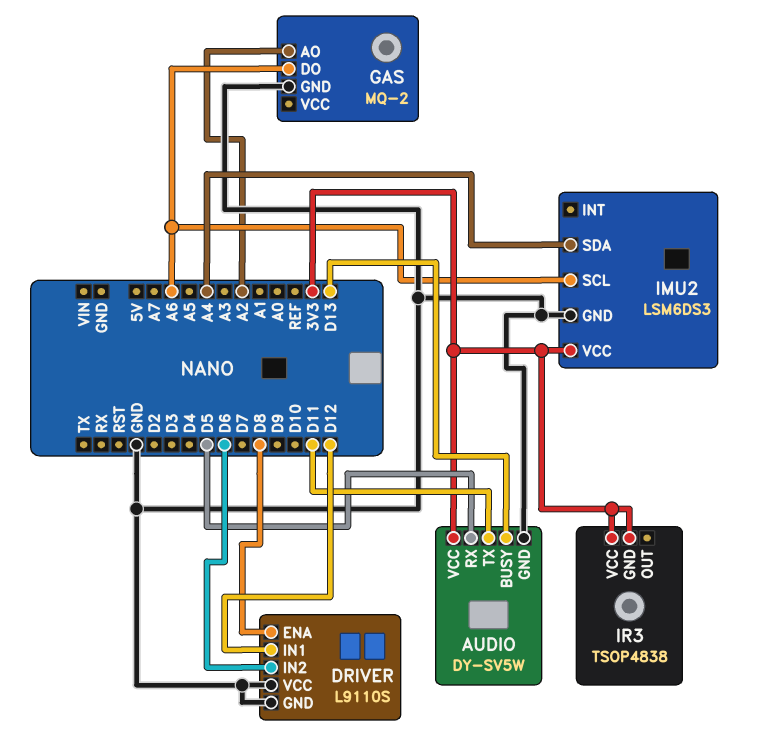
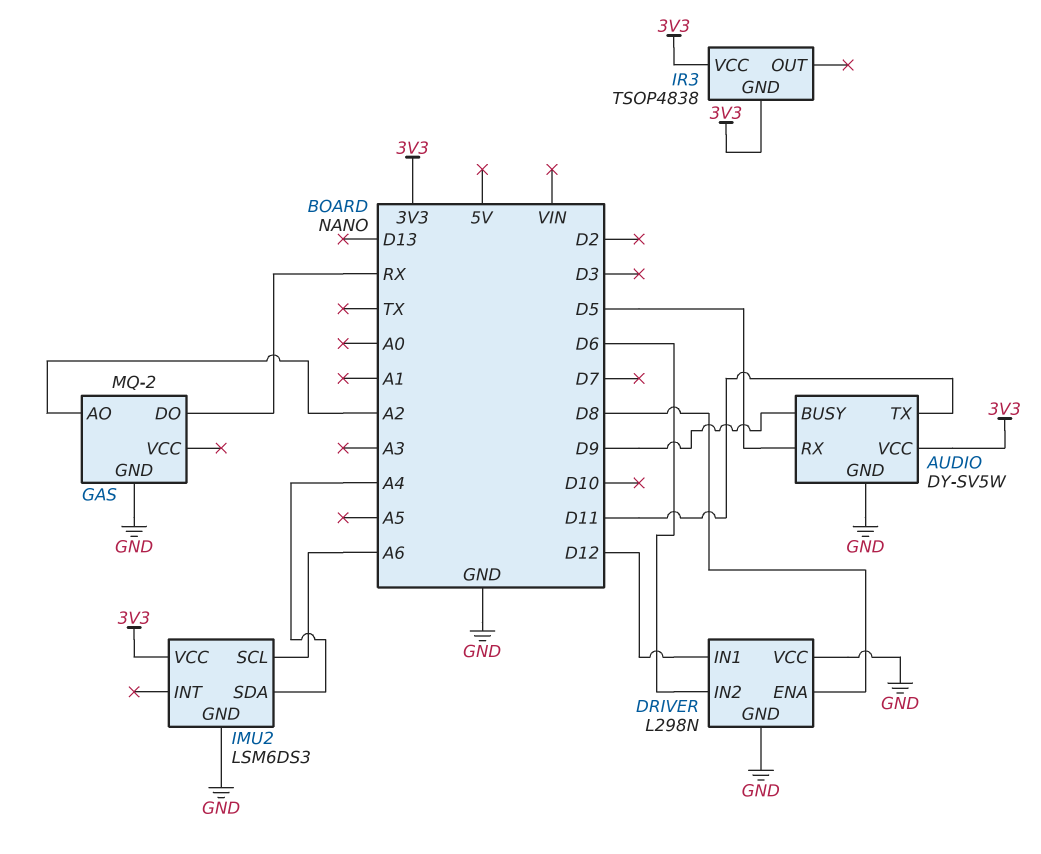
AUDIO pin BUSY: D13 -> D9
DRIVER: L9110S -> L298N
GAS pin DO: A6 -> RX

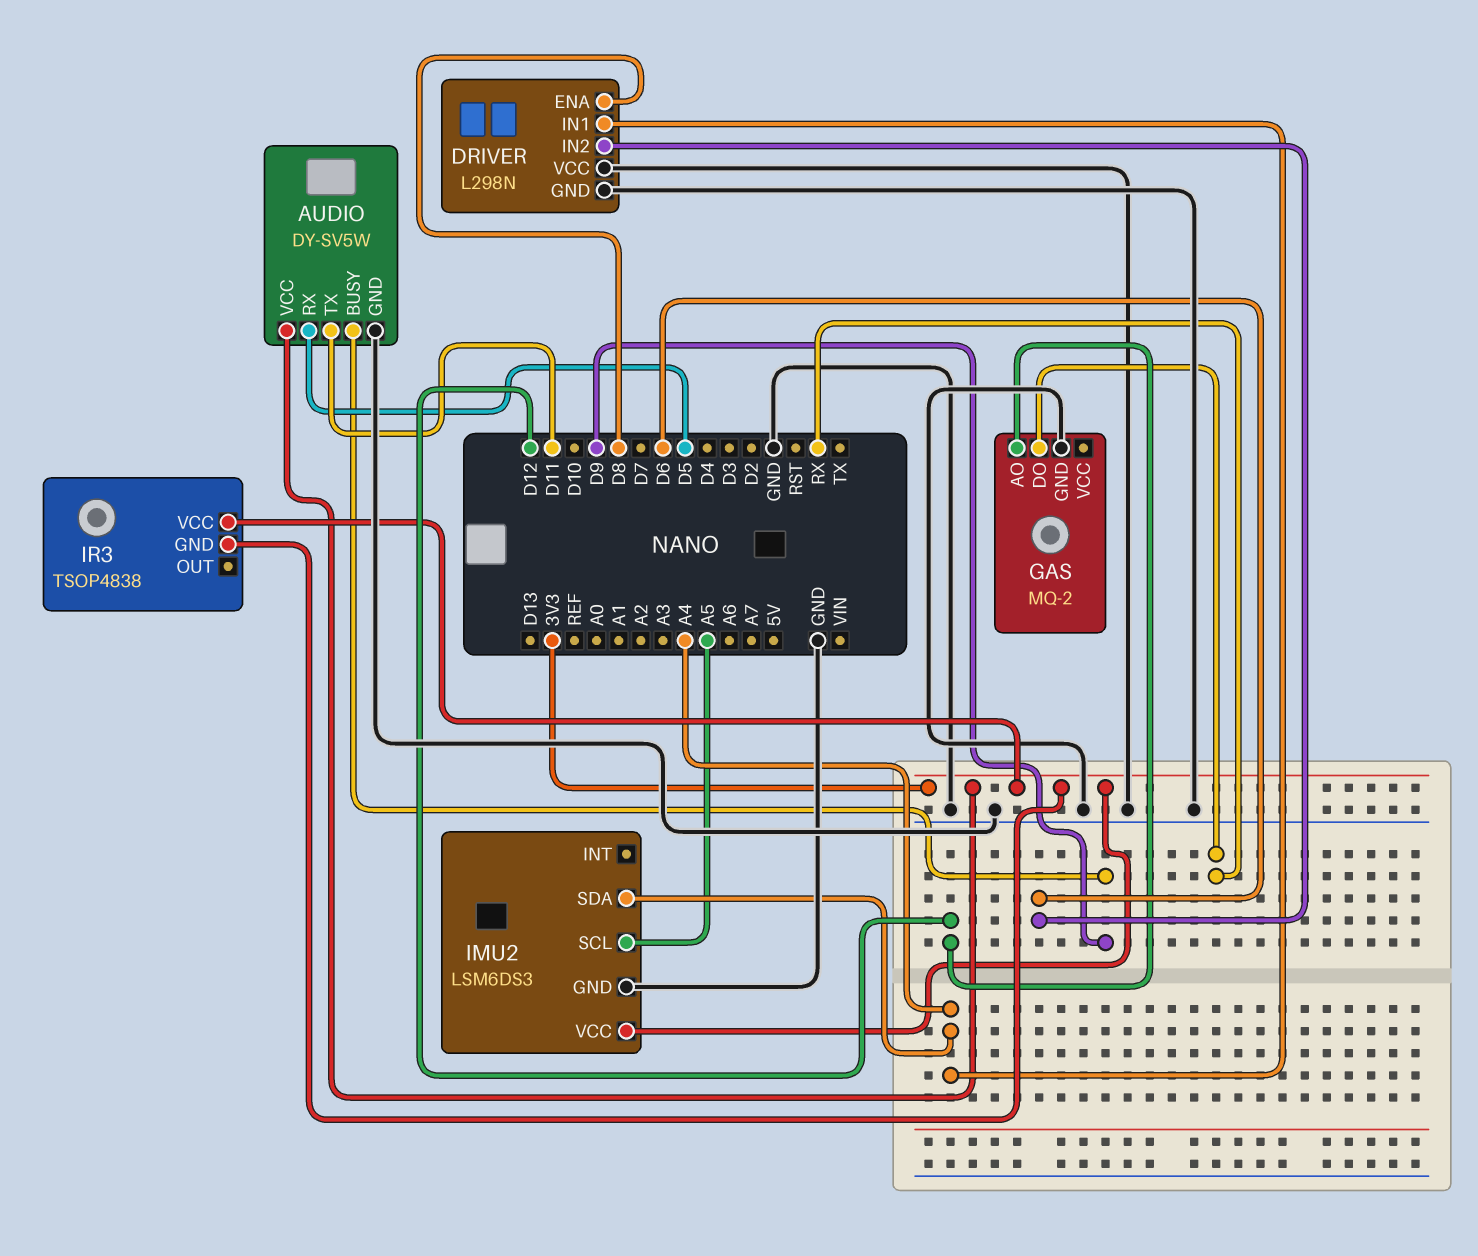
DRIVER pin IN1: D12 -> A4
GAS pin AO: A2 -> D12
IMU2 pin SCL: A6 -> A5

